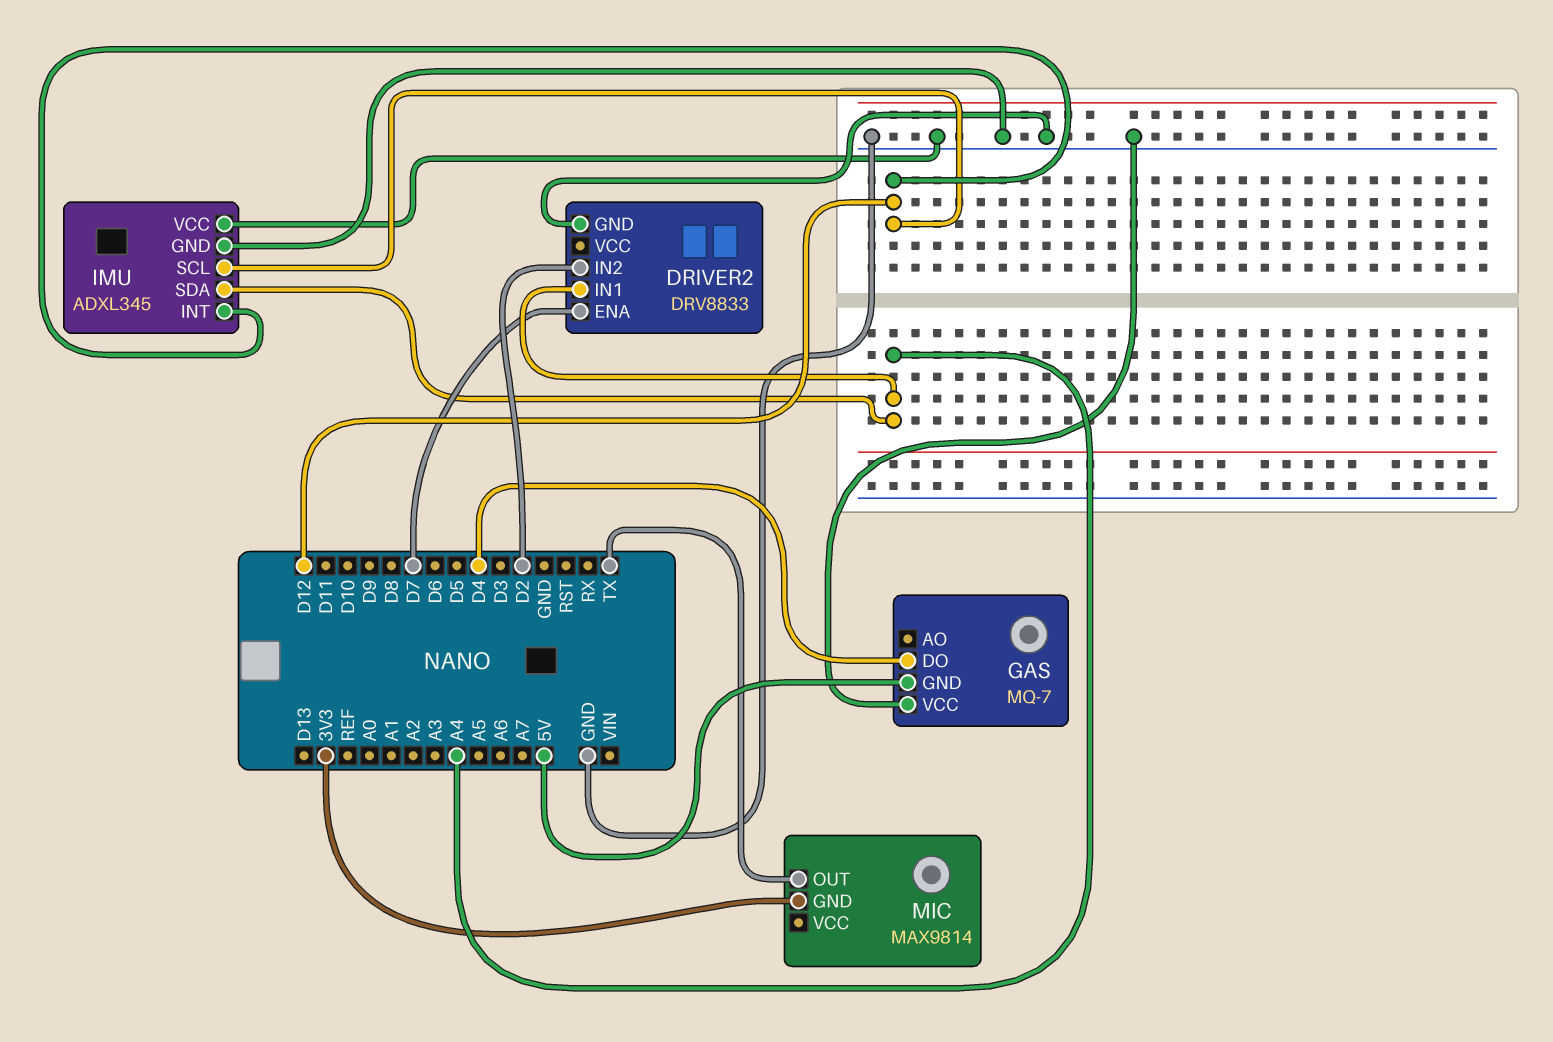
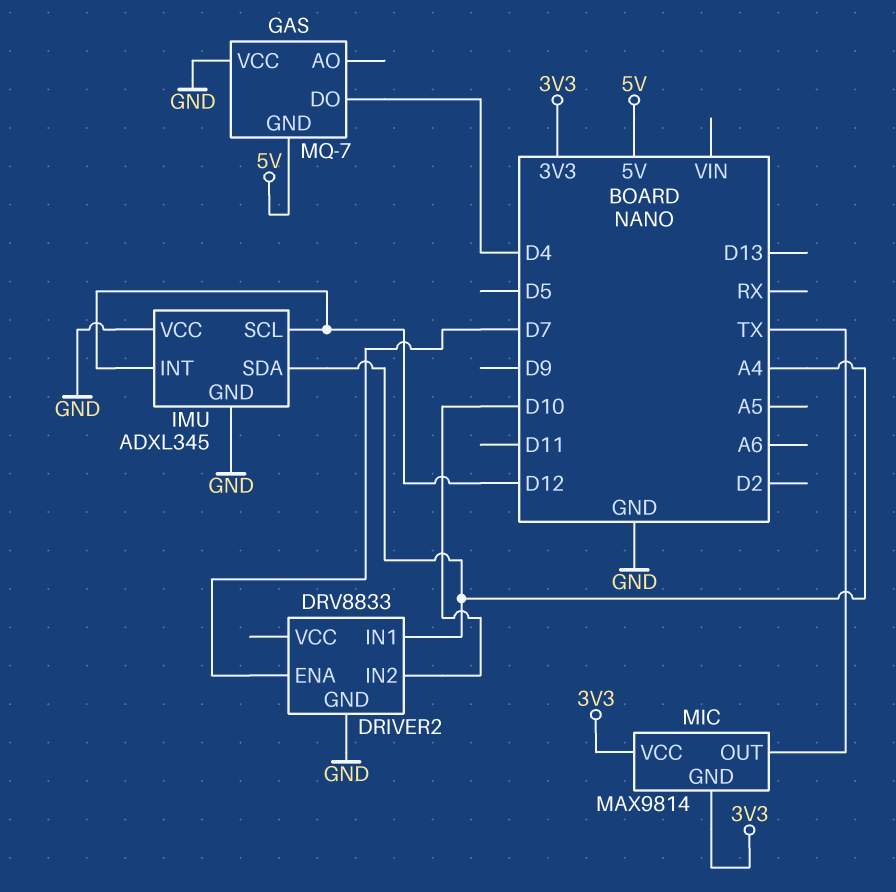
DRIVER2 pin IN2: D2 -> D10
MIC pin VCC: none -> 3V3

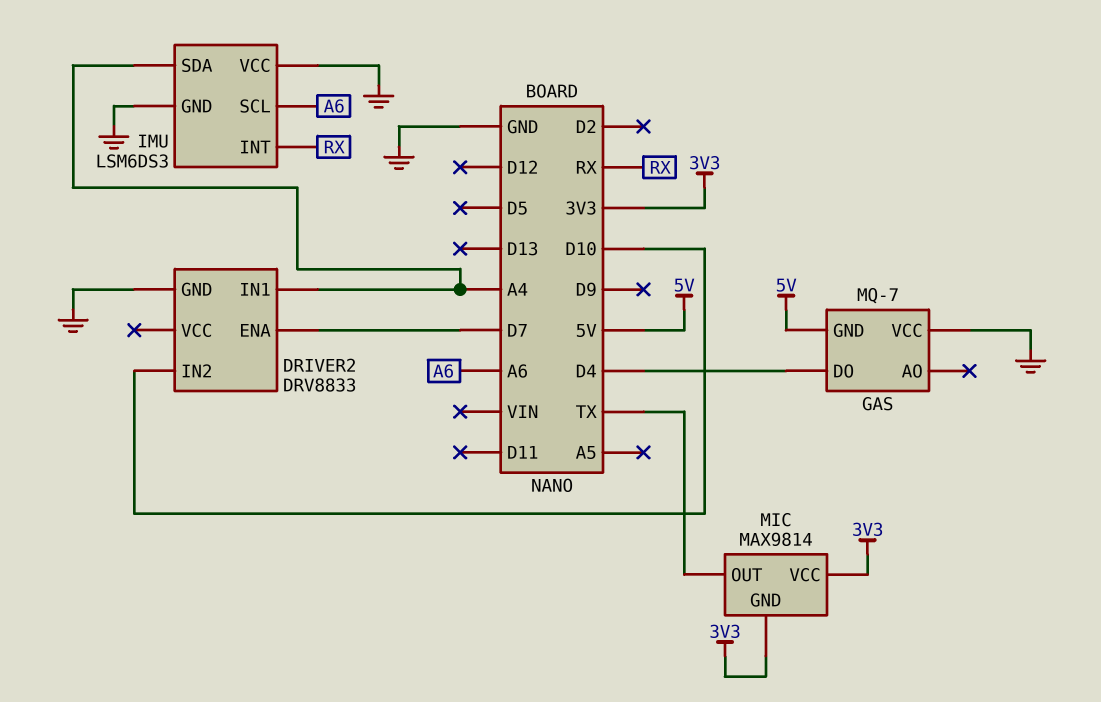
IMU: ADXL345 -> LSM6DS3
IMU pin INT: D12 -> RX
IMU pin SCL: D12 -> A6

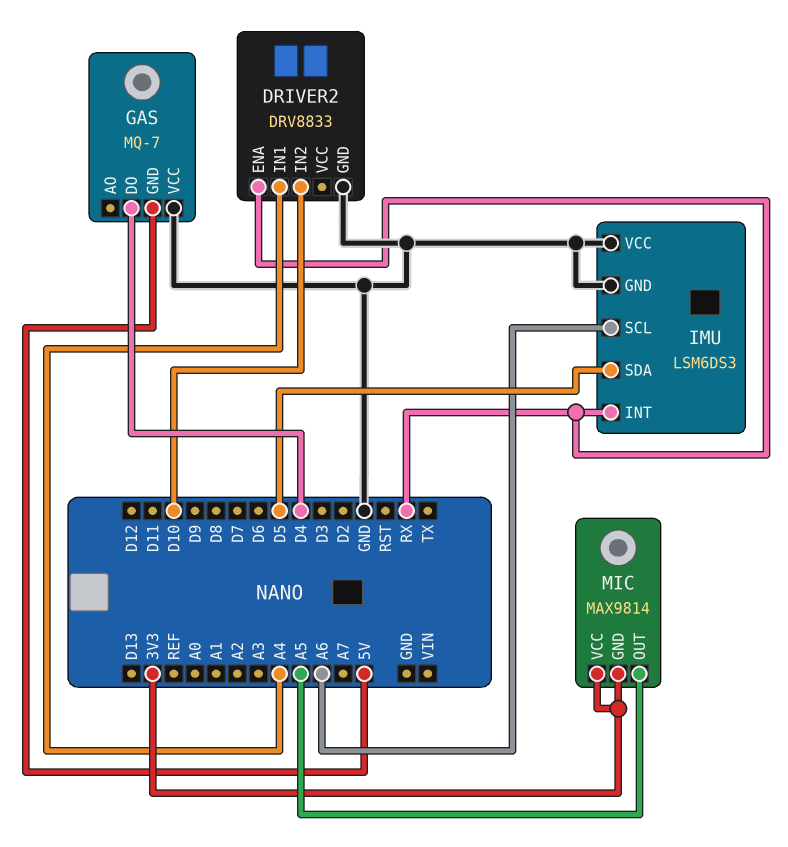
DRIVER2 pin ENA: D7 -> RX
IMU pin SDA: A4 -> D5
MIC pin OUT: TX -> A5

